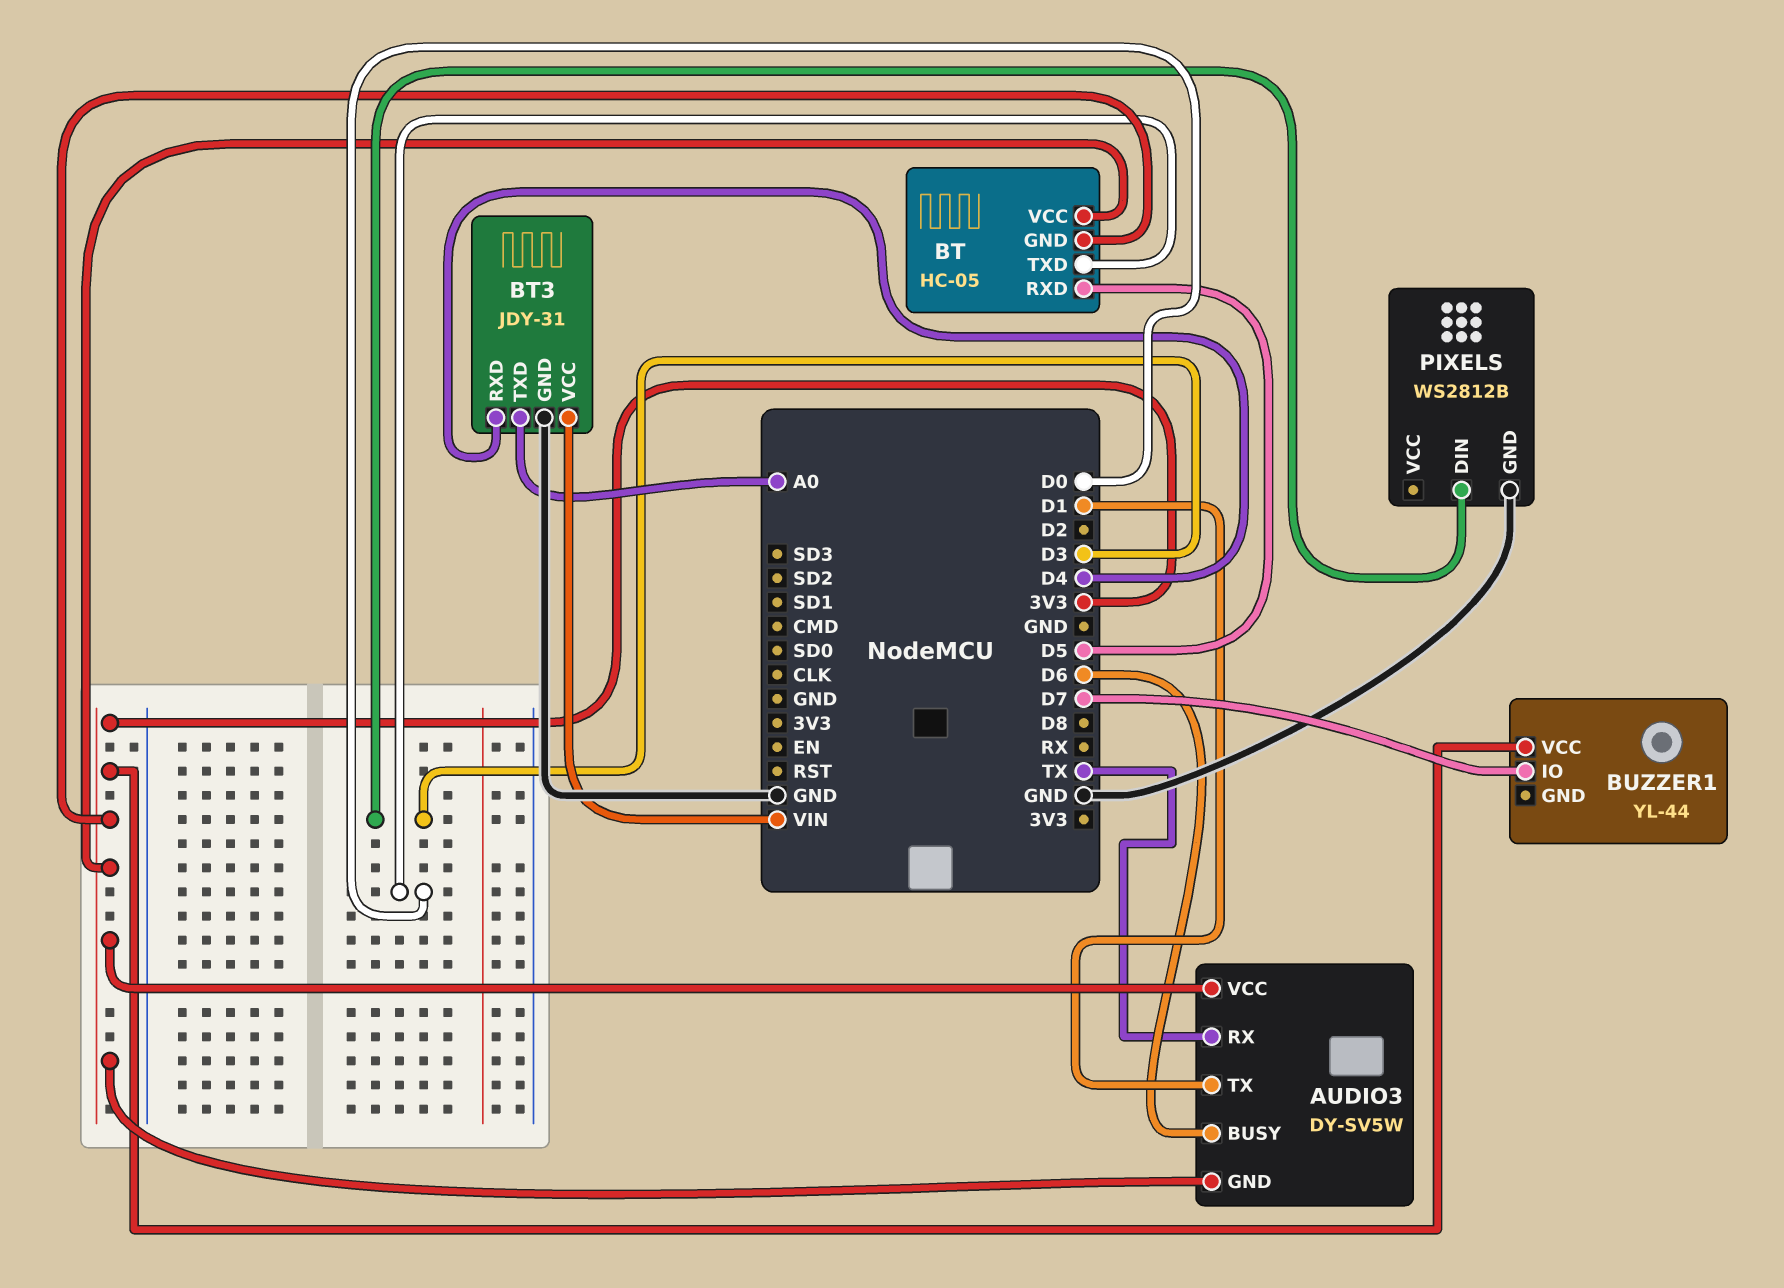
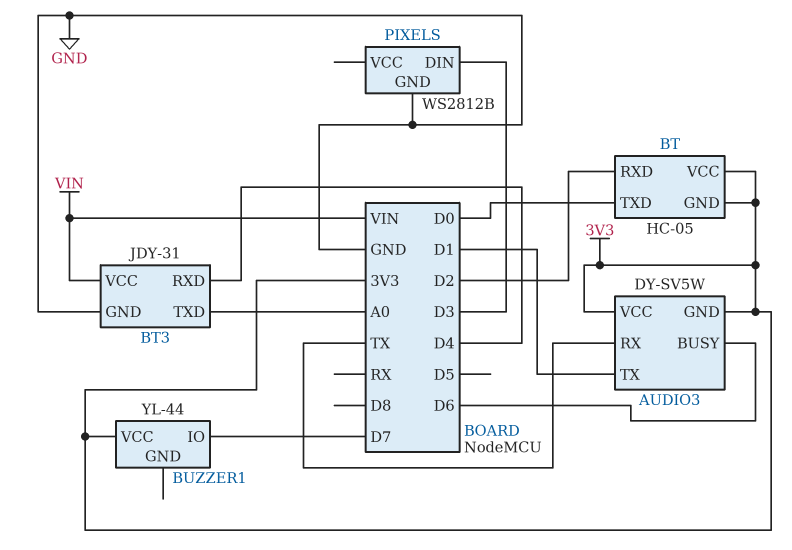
BT pin RXD: D5 -> D2

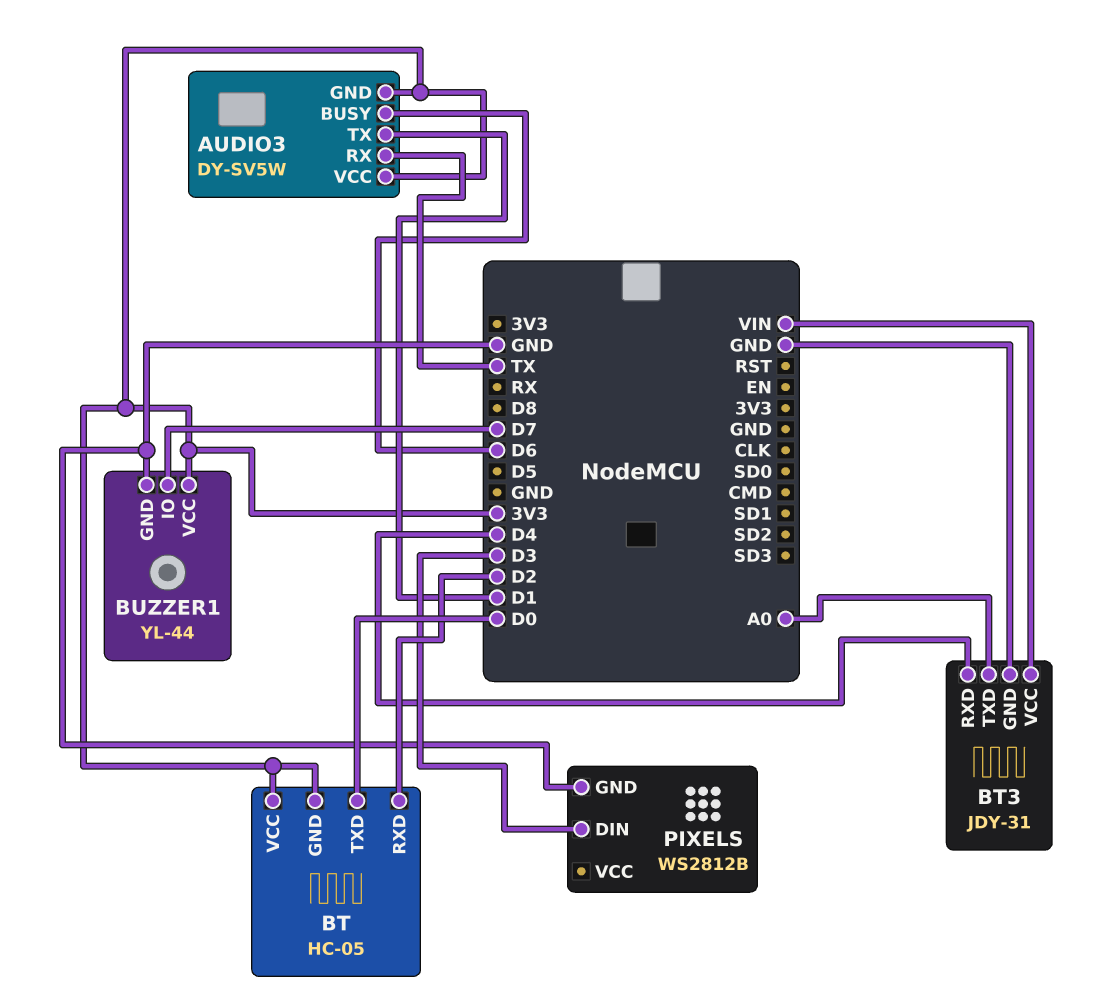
BUZZER1 pin GND: none -> GND

